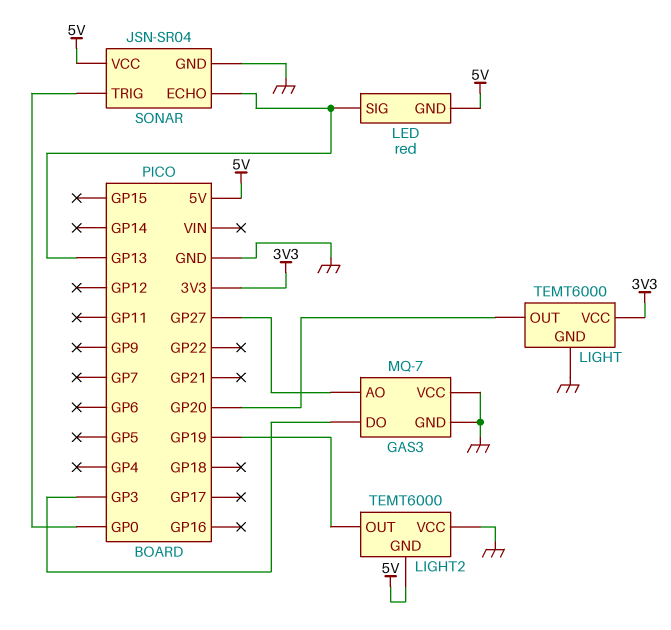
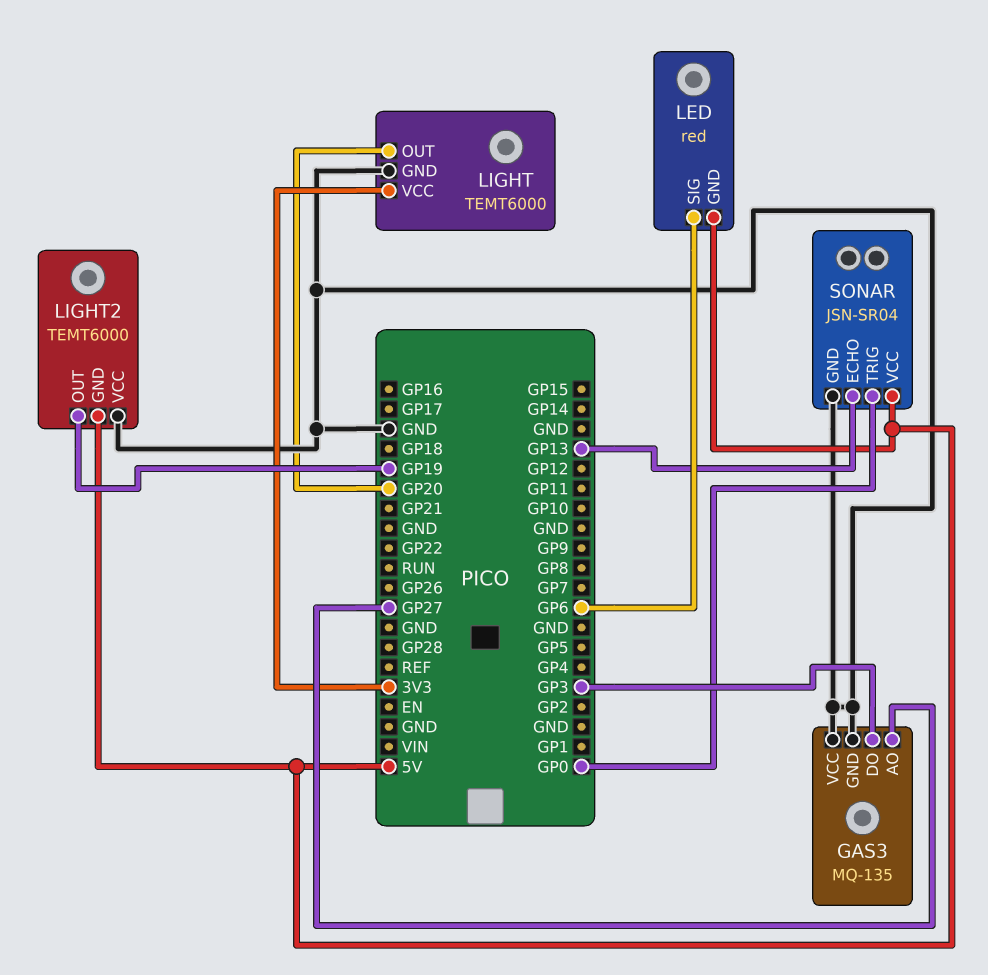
GAS3: MQ-7 -> MQ-135
LED pin SIG: GP13 -> GP6

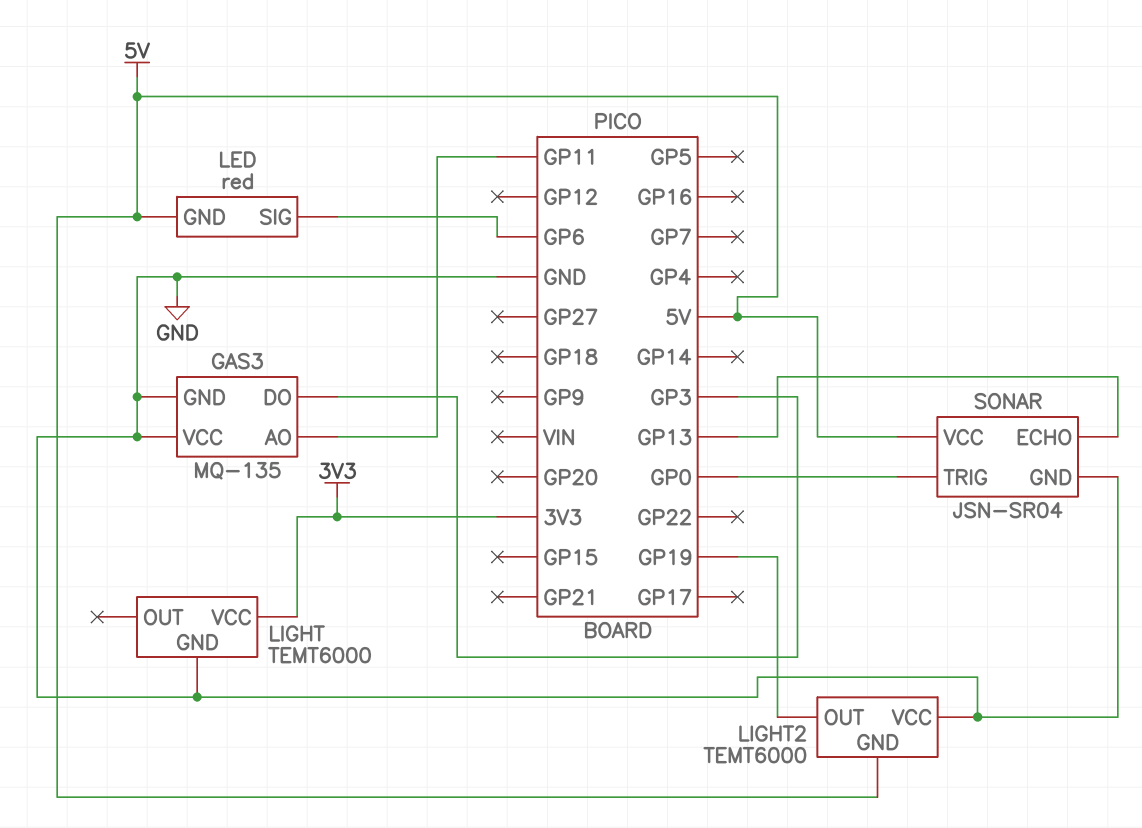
GAS3 pin AO: GP27 -> GP11
LIGHT pin OUT: GP20 -> none

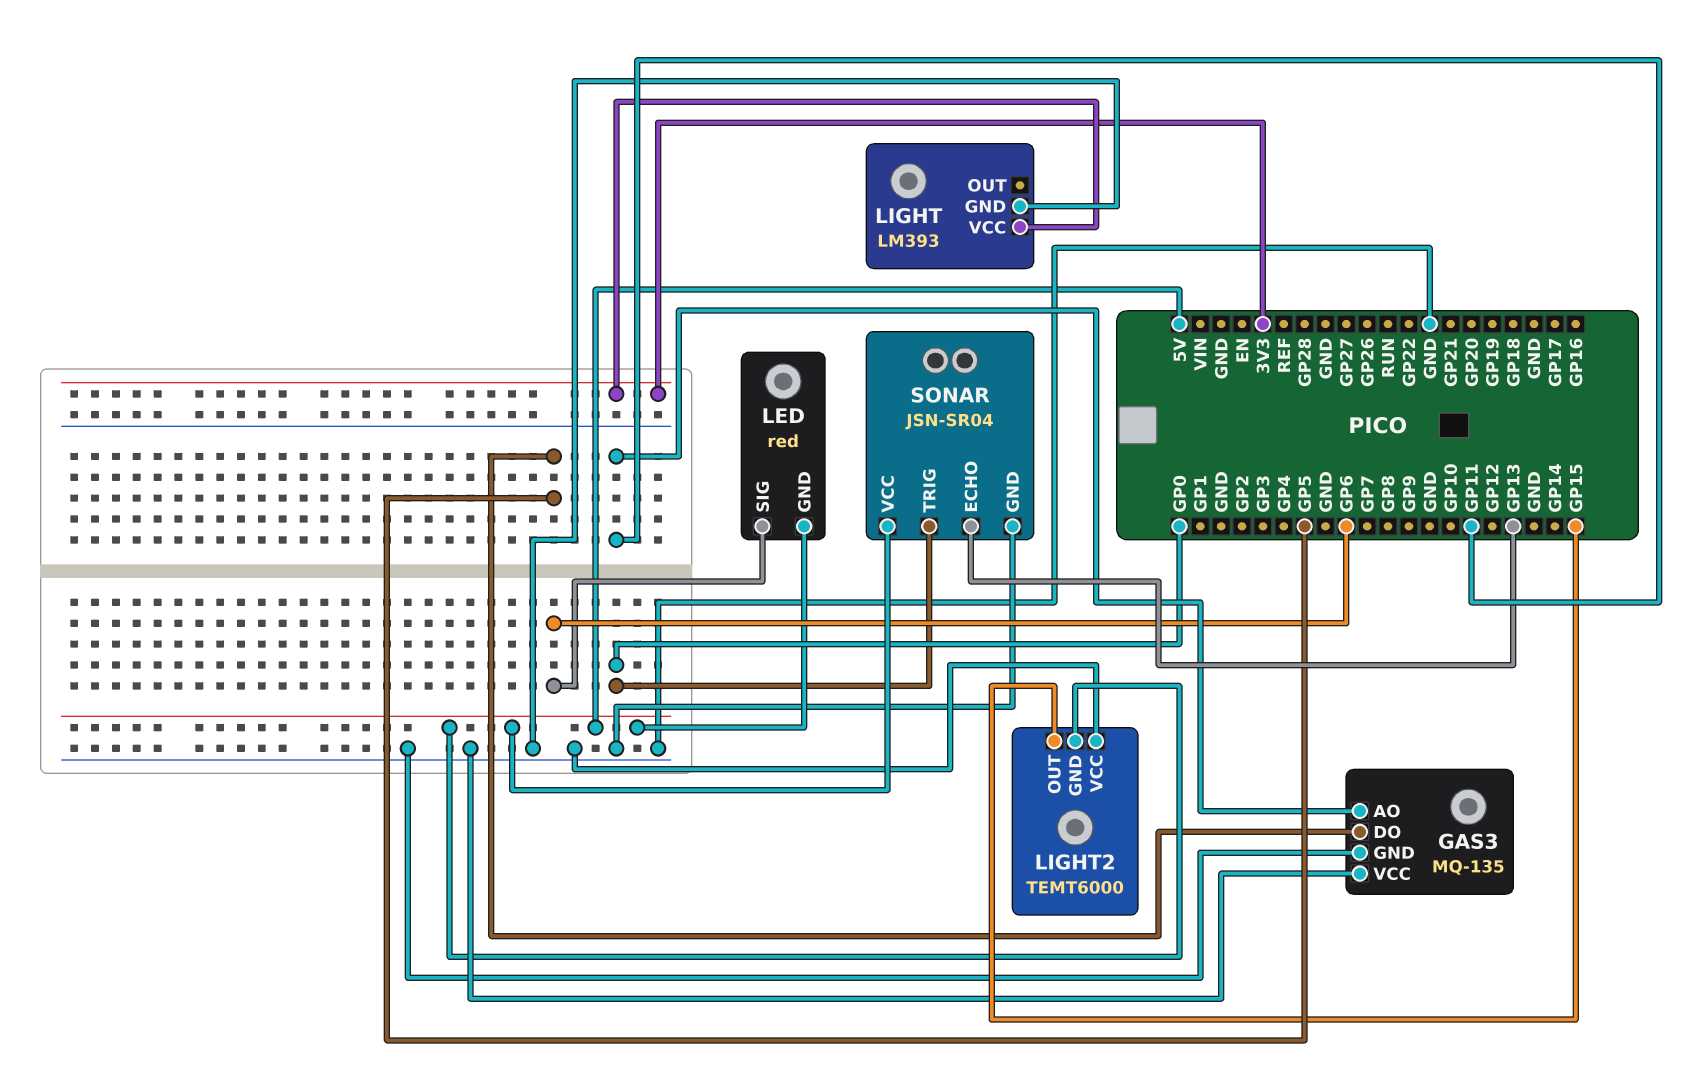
GAS3 pin DO: GP3 -> GP5
LIGHT: TEMT6000 -> LM393
LIGHT2 pin OUT: GP19 -> GP15

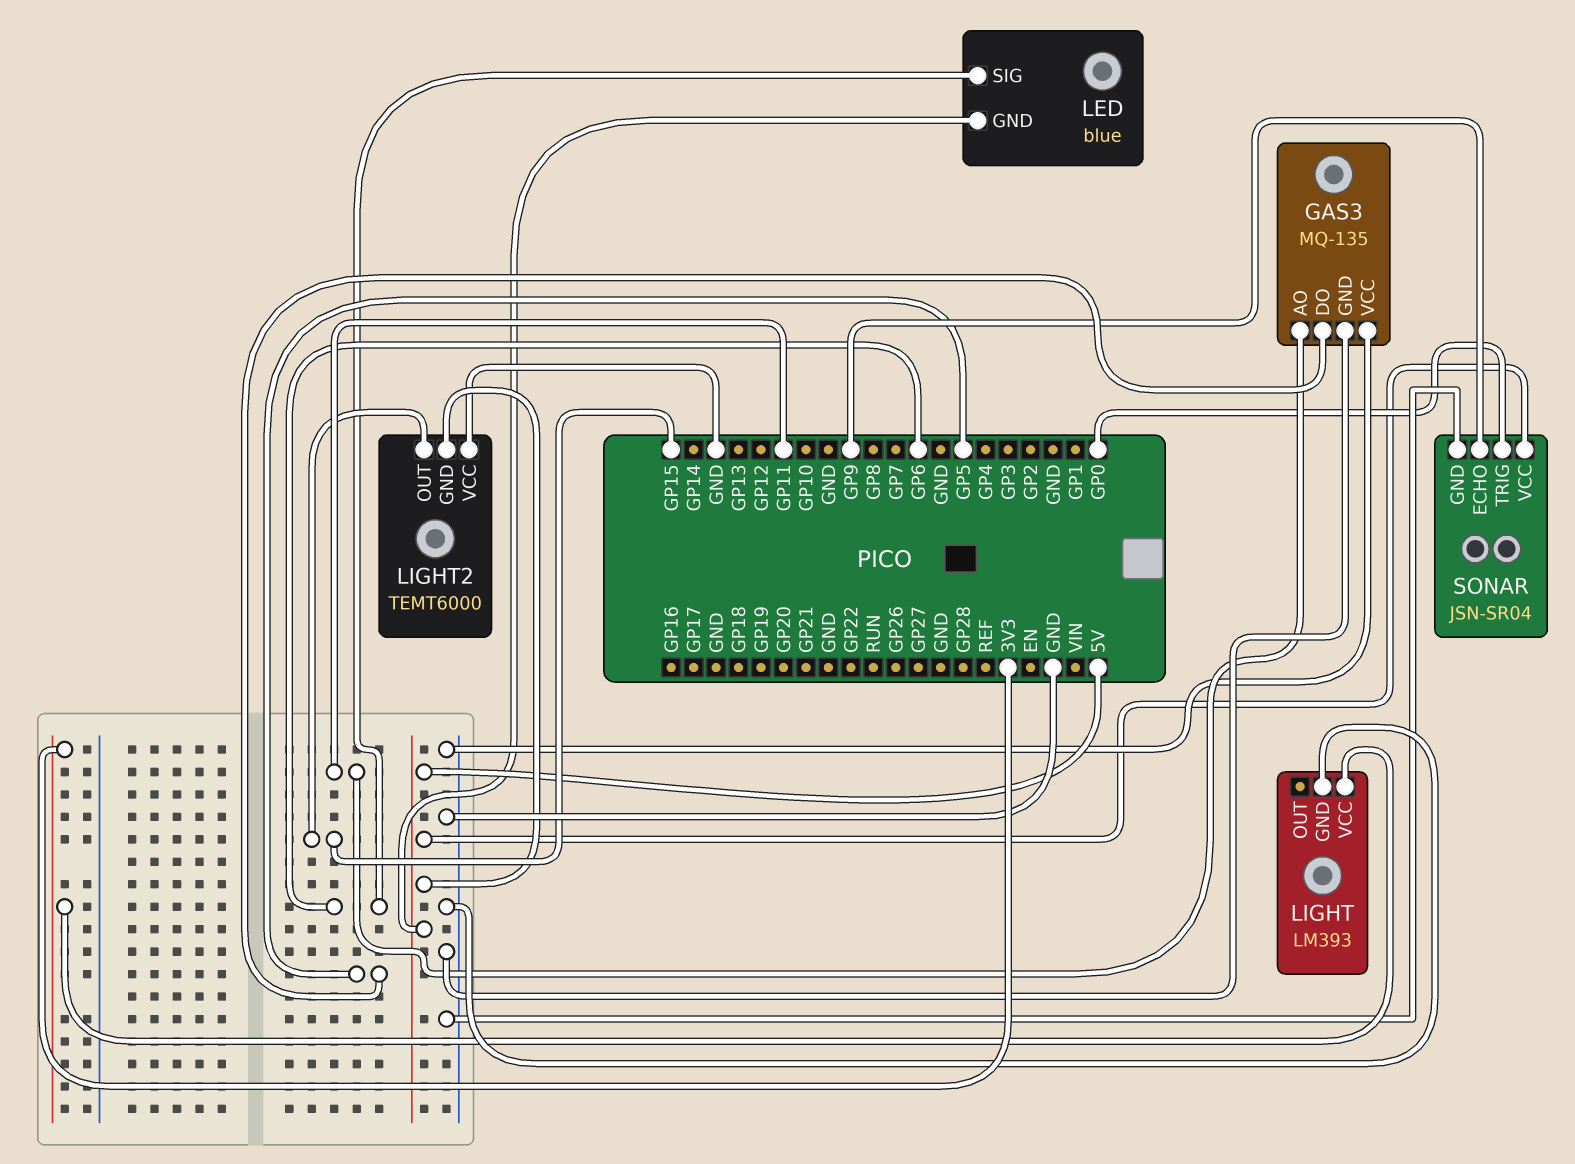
LED: red -> blue
SONAR pin ECHO: GP13 -> GP9

